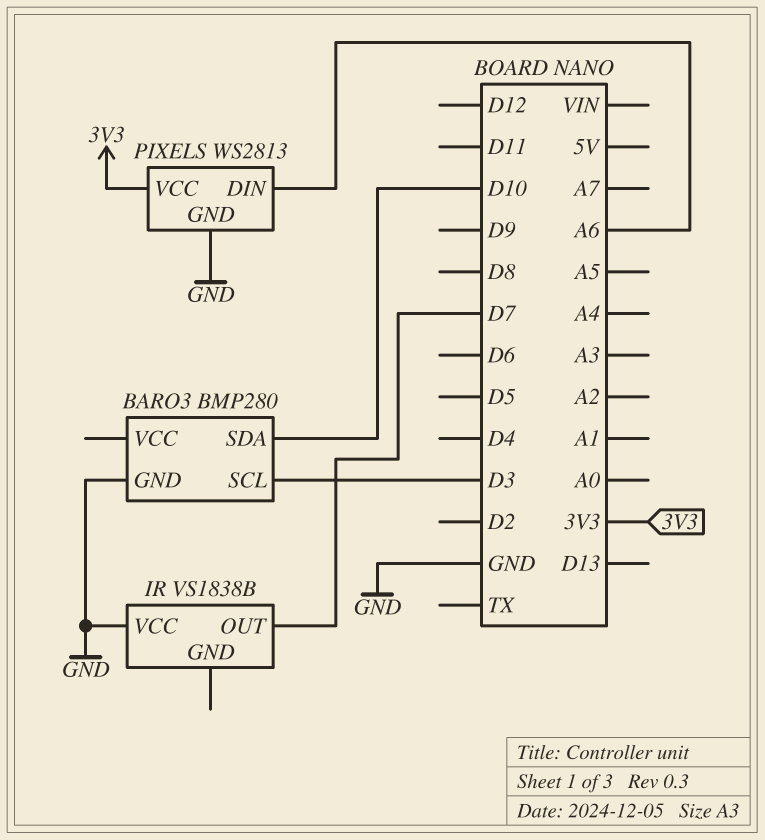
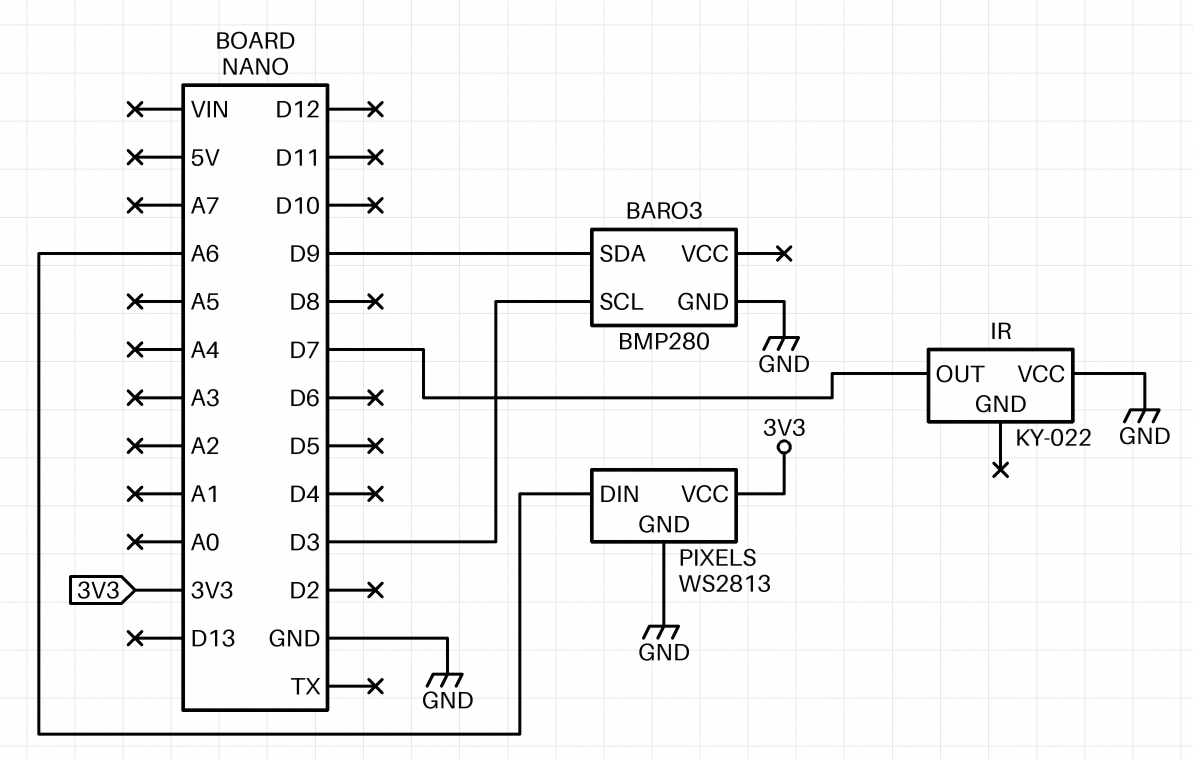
BARO3 pin SDA: D10 -> D9
IR: VS1838B -> KY-022

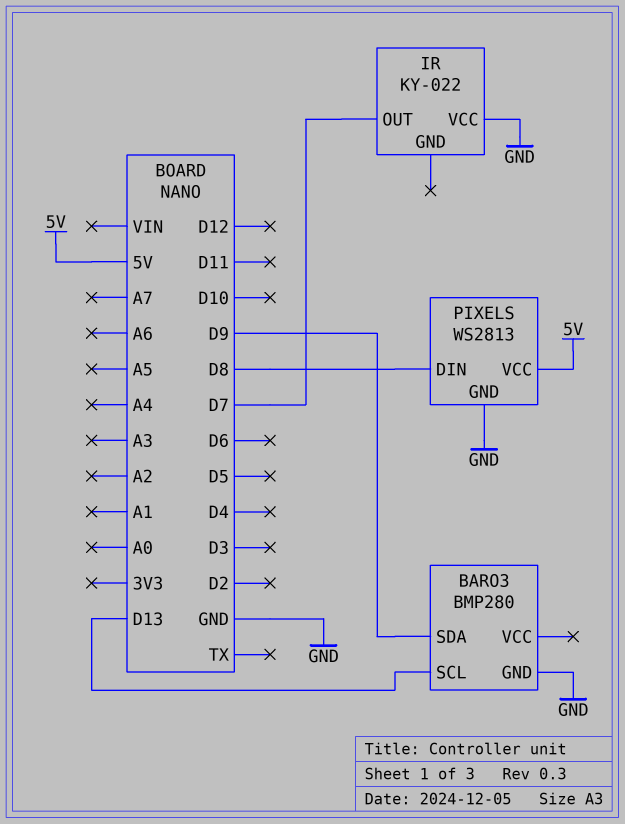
BARO3 pin SCL: D3 -> D13
PIXELS pin DIN: A6 -> D8
PIXELS pin VCC: 3V3 -> 5V

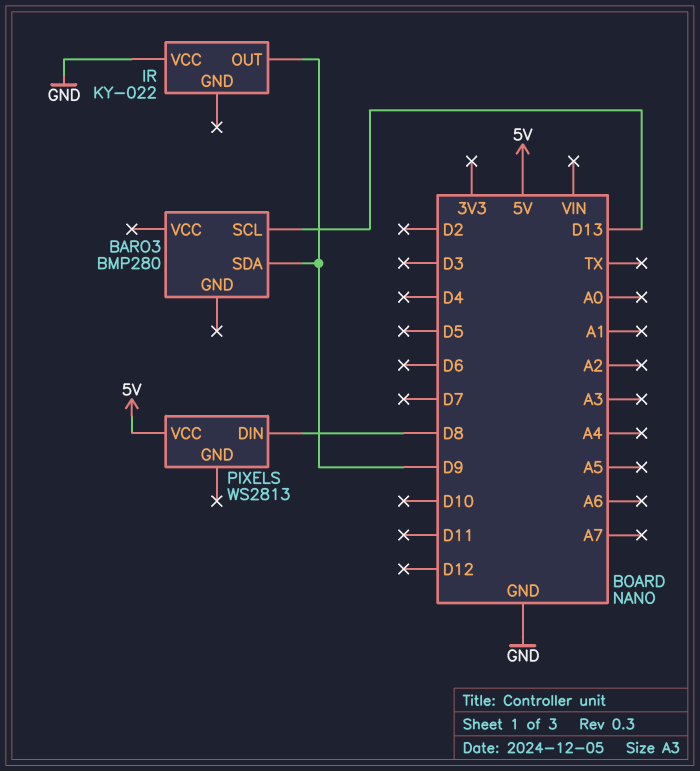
BARO3 pin GND: GND -> none
IR pin OUT: D7 -> D9
PIXELS pin GND: GND -> none

